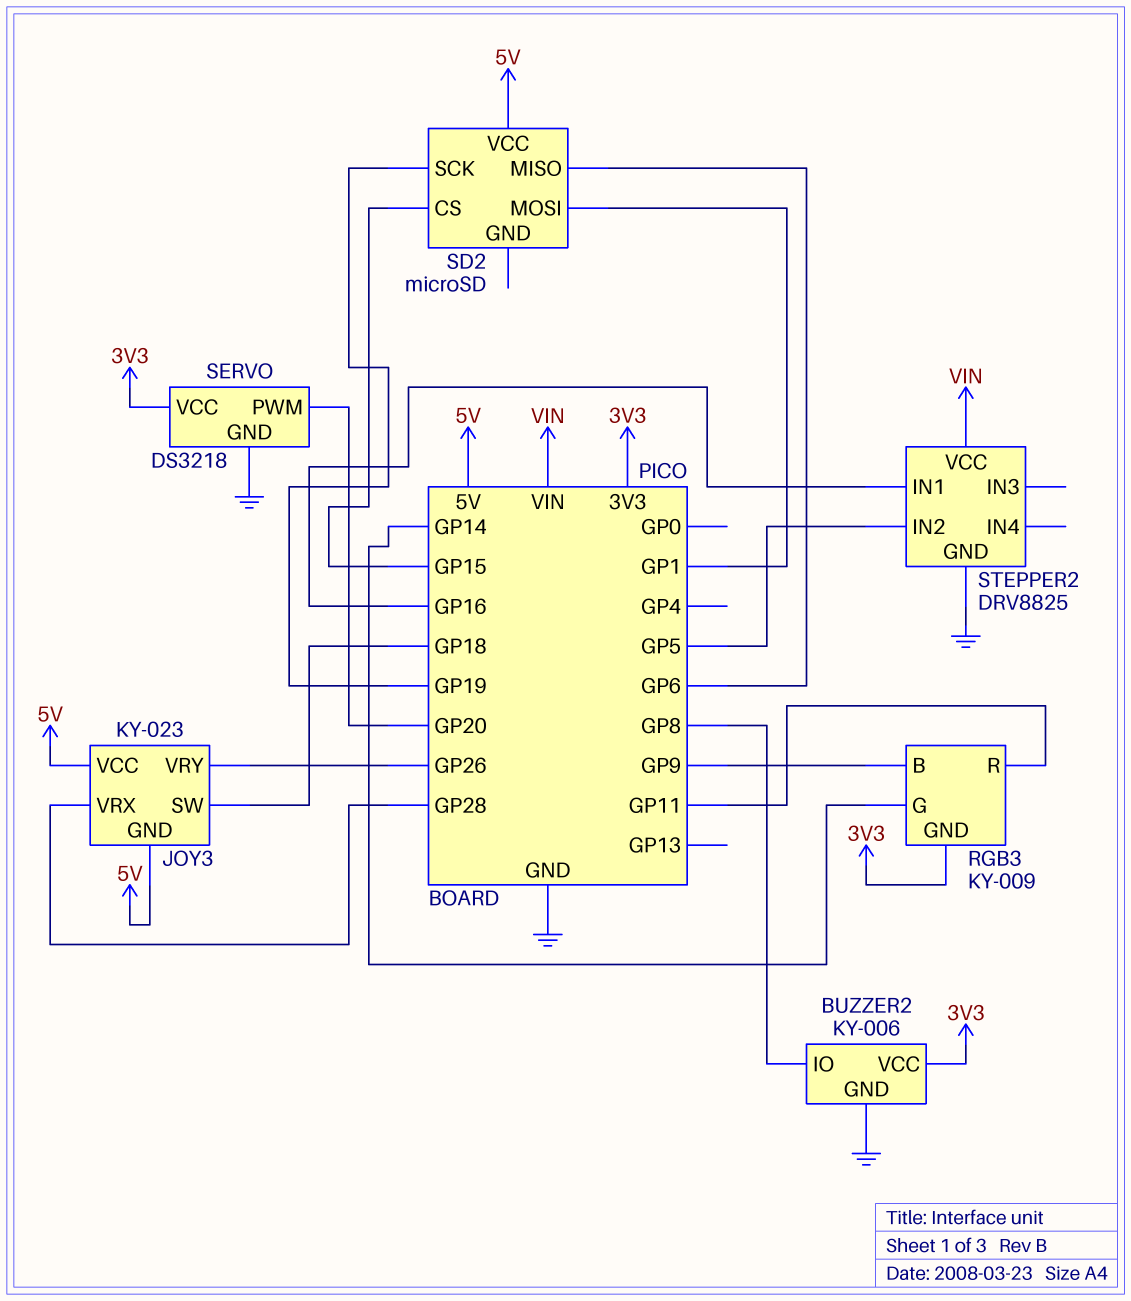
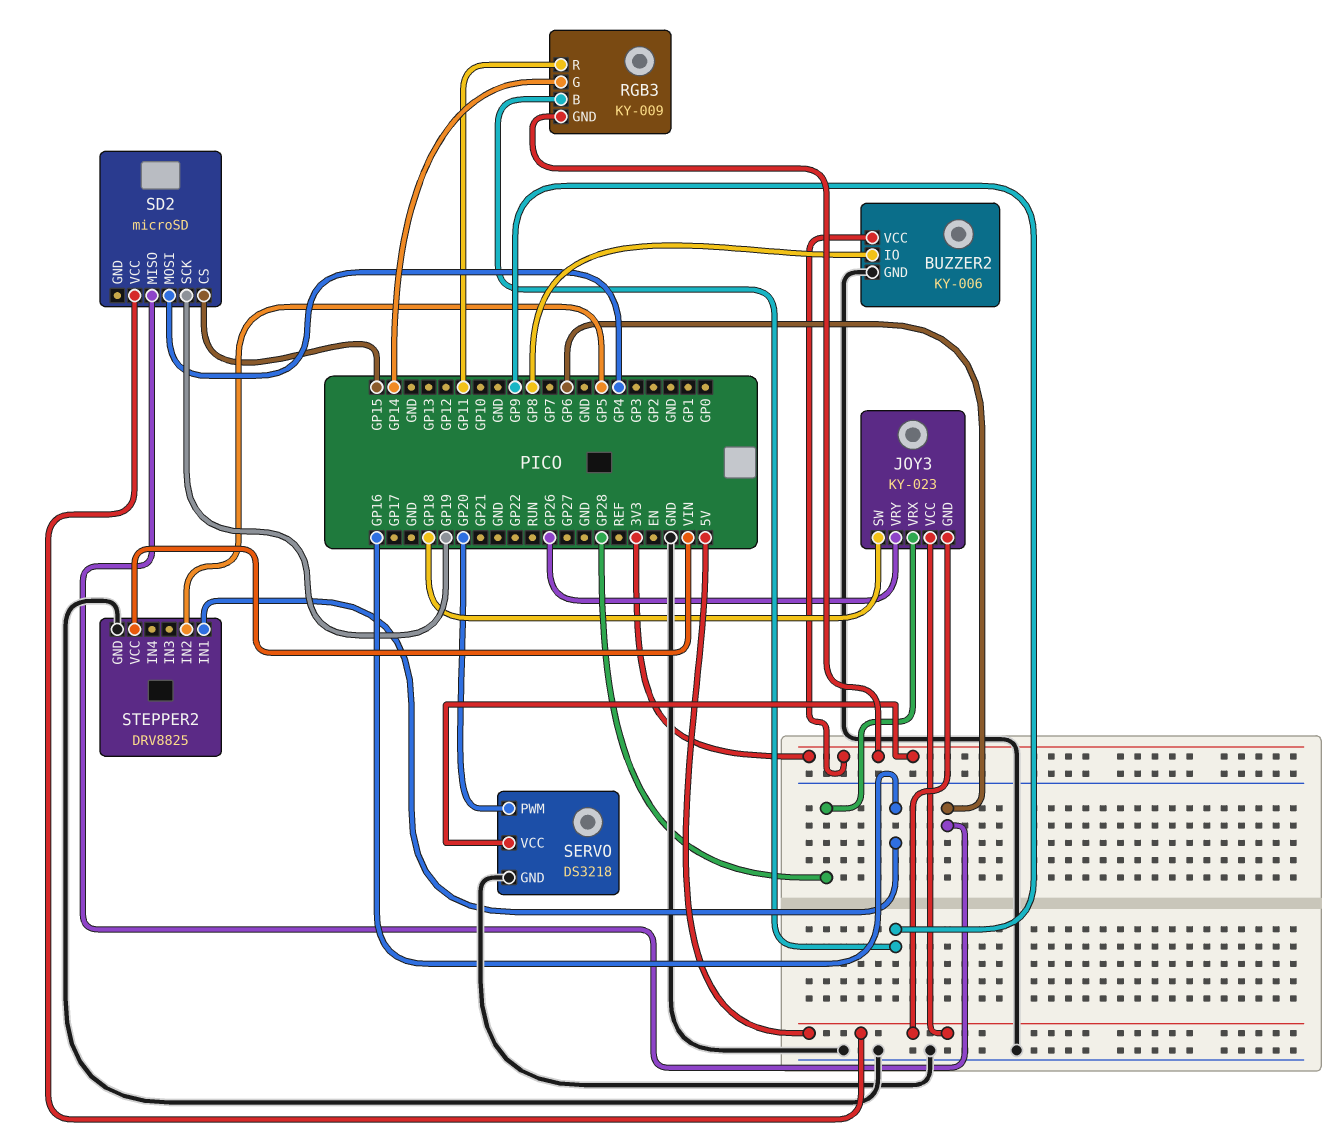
SD2 pin MOSI: GP1 -> GP4

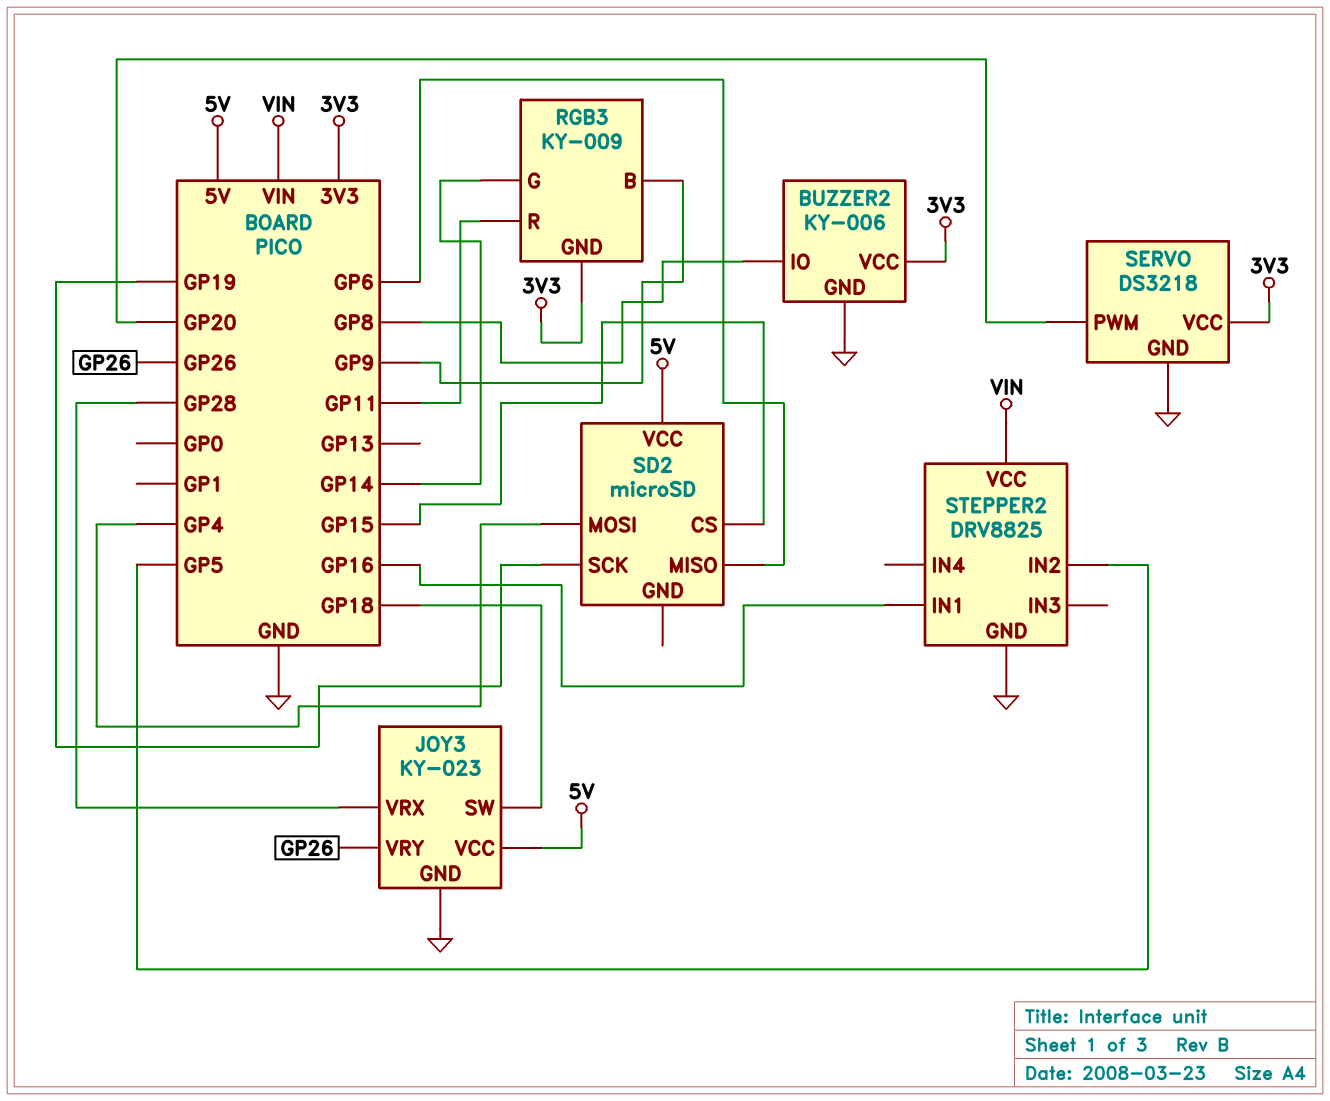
JOY3 pin GND: 5V -> GND

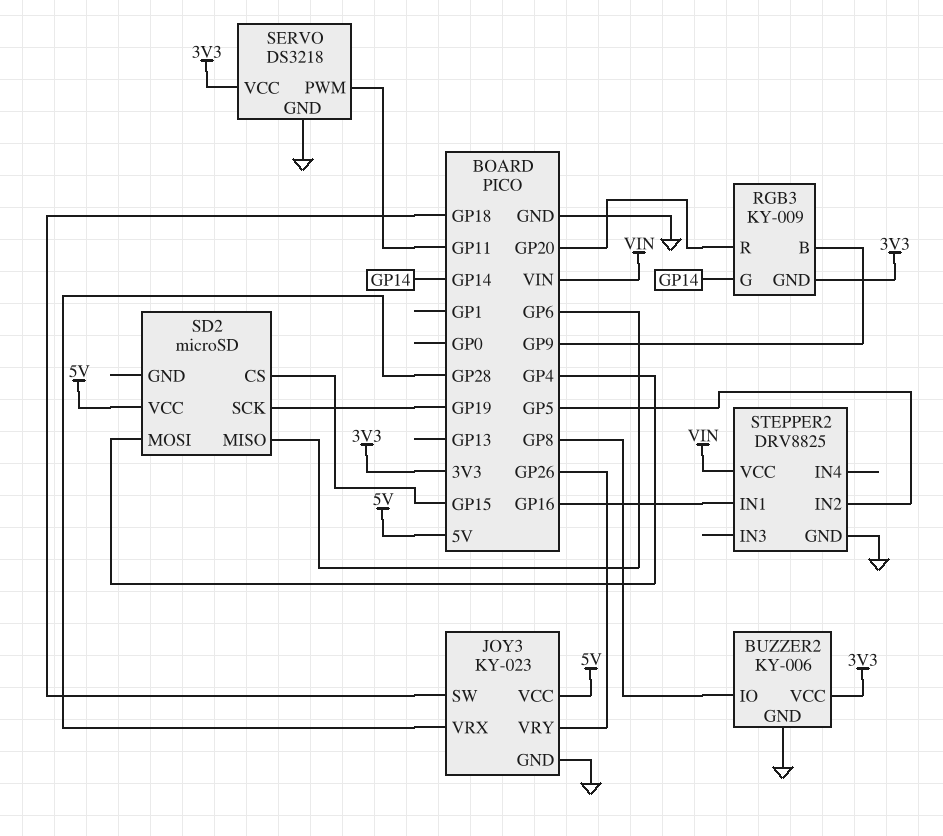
RGB3 pin R: GP11 -> GP20
SERVO pin PWM: GP20 -> GP11

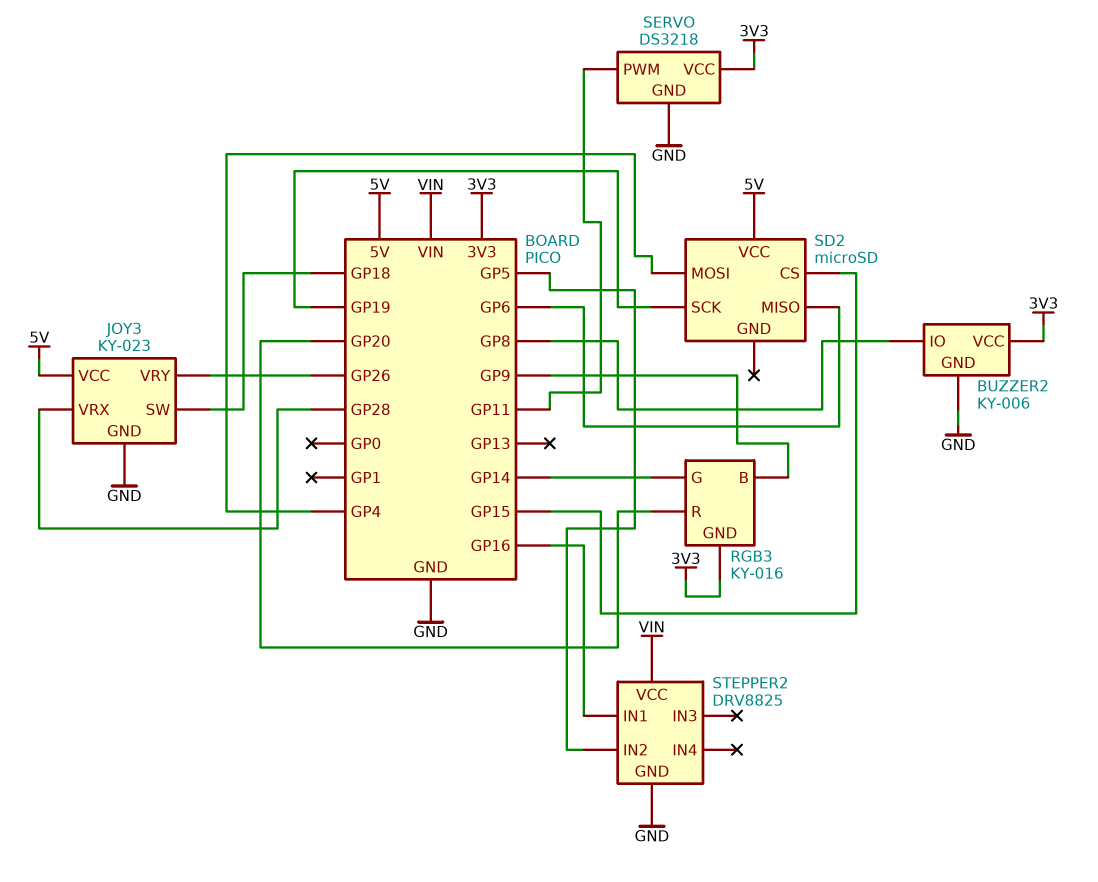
RGB3: KY-009 -> KY-016

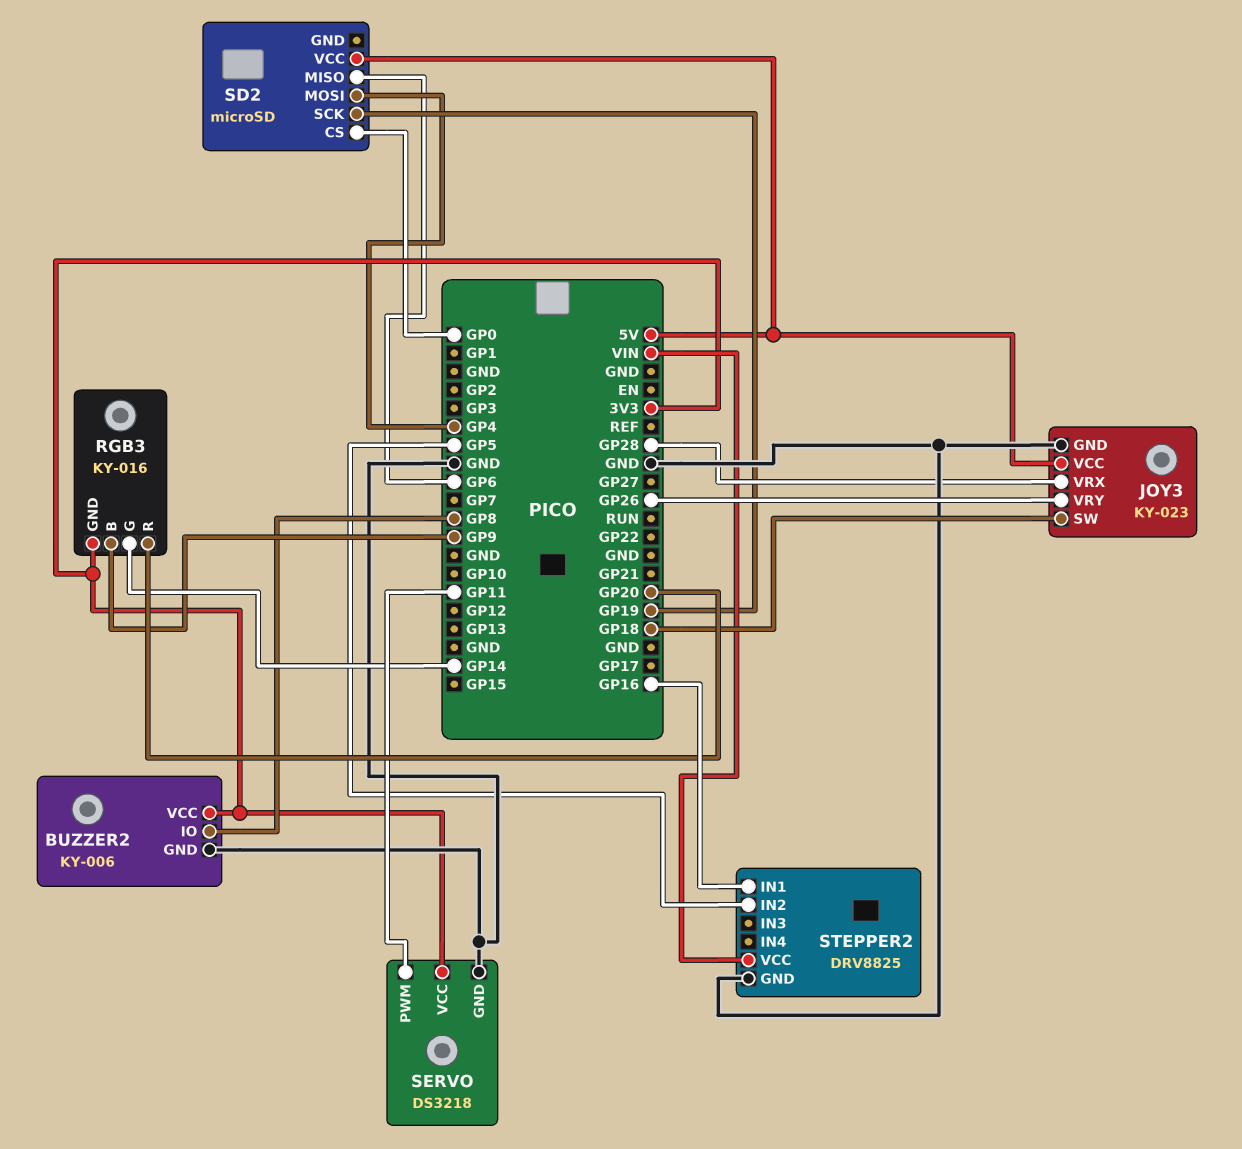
SD2 pin CS: GP15 -> GP0

